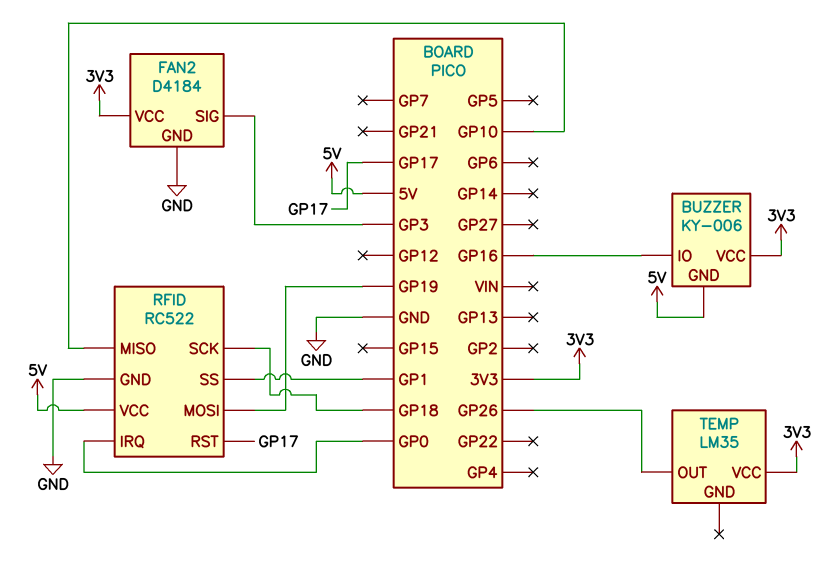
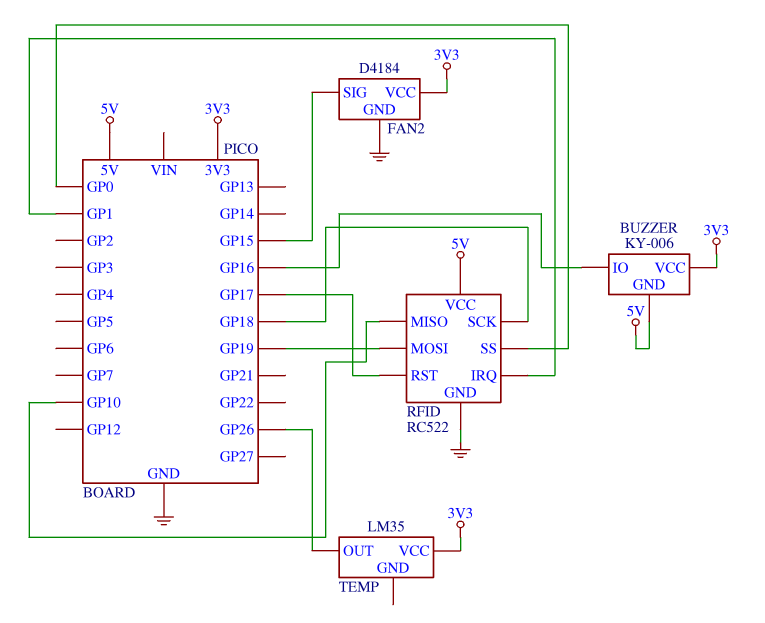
FAN2 pin SIG: GP3 -> GP15
RFID pin IRQ: GP0 -> GP1
RFID pin SS: GP1 -> GP0

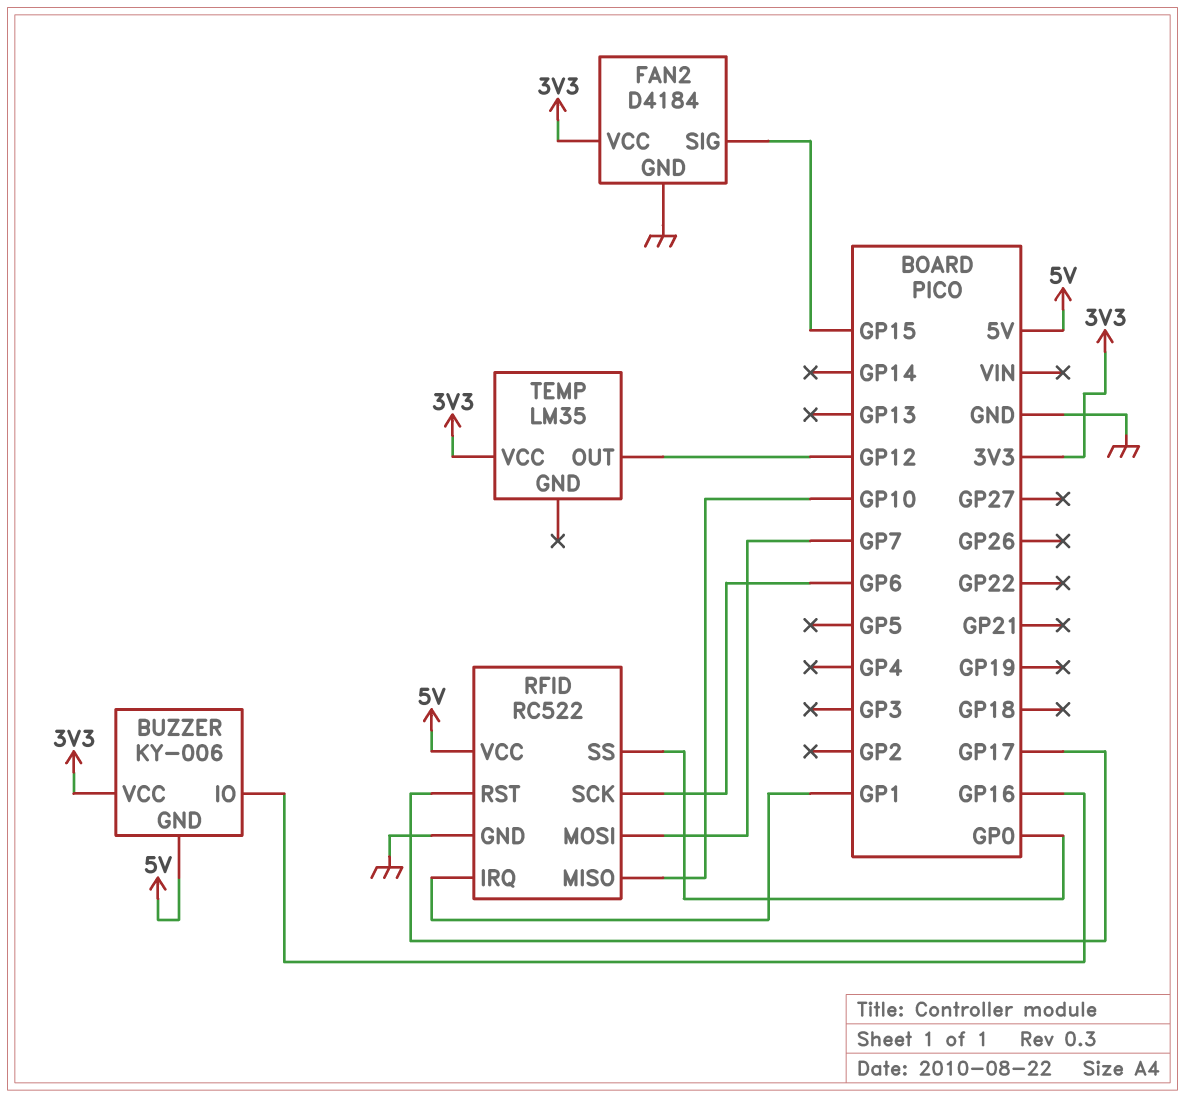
RFID pin MOSI: GP19 -> GP7
RFID pin SCK: GP18 -> GP6
TEMP pin OUT: GP26 -> GP12

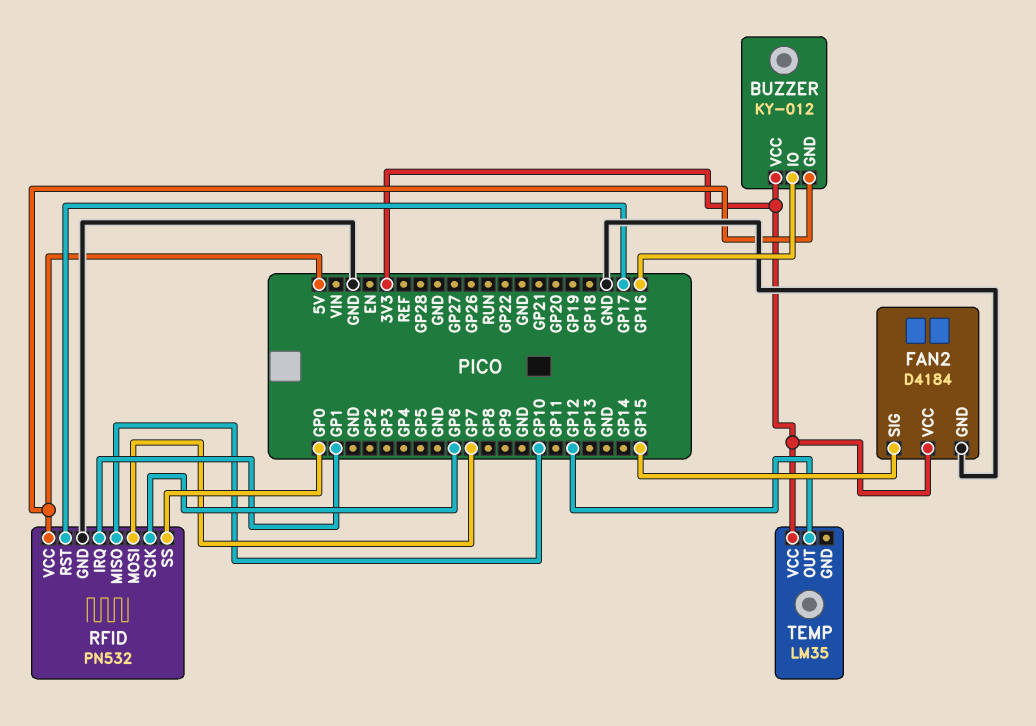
BUZZER: KY-006 -> KY-012
RFID: RC522 -> PN532

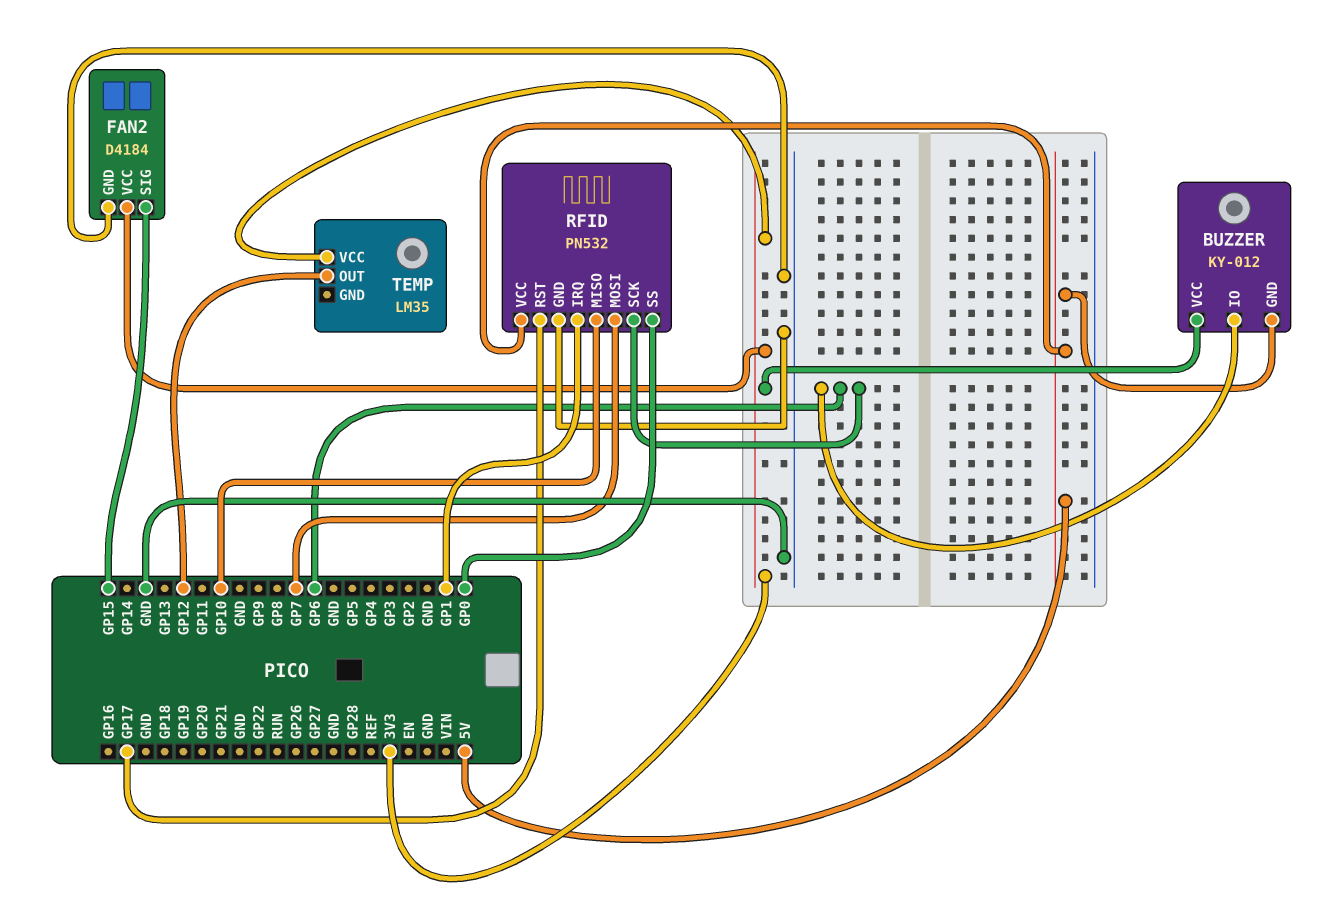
BUZZER pin IO: GP16 -> GP6

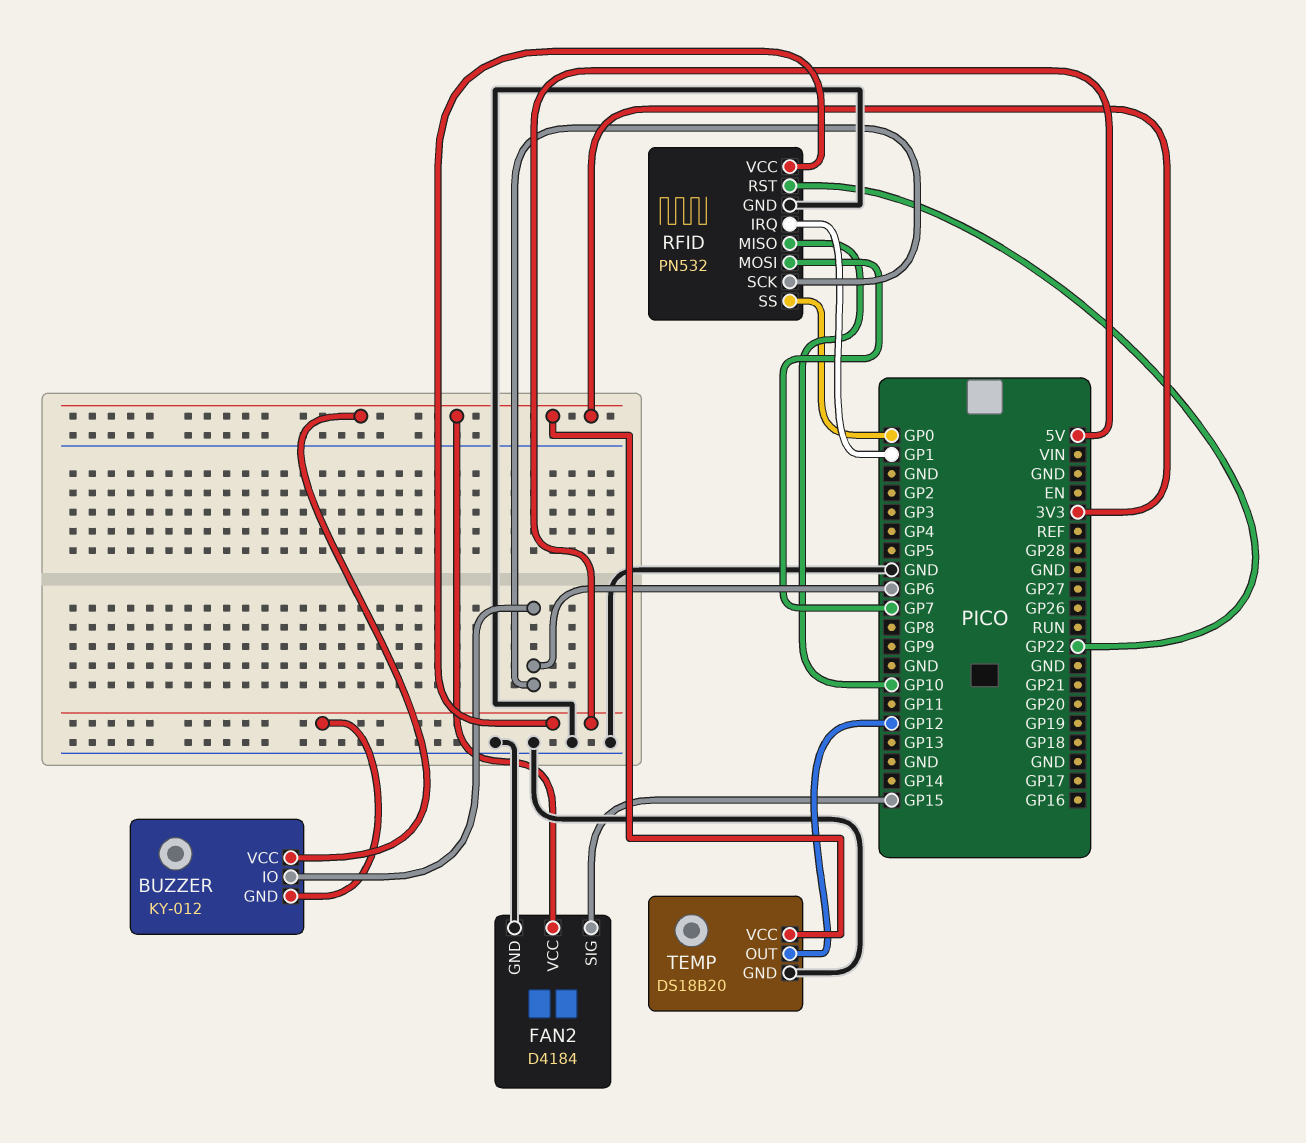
RFID pin RST: GP17 -> GP22
TEMP: LM35 -> DS18B20
TEMP pin GND: none -> GND

